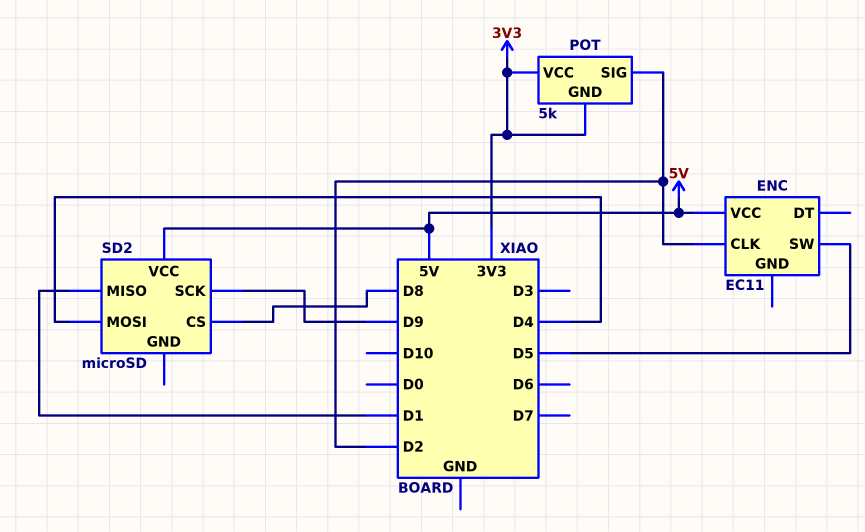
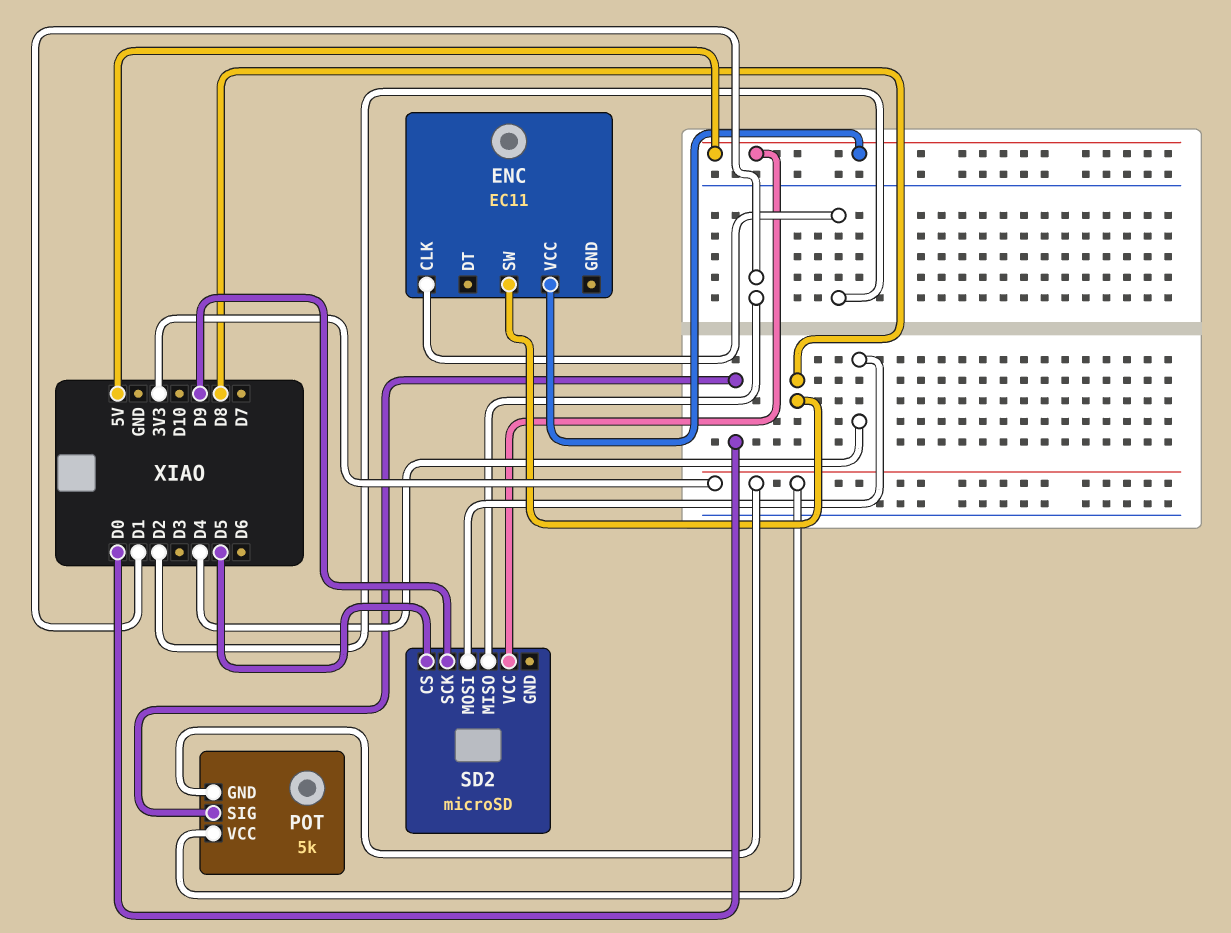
ENC pin SW: D5 -> D8
POT pin SIG: D2 -> D0
SD2 pin CS: D8 -> D5

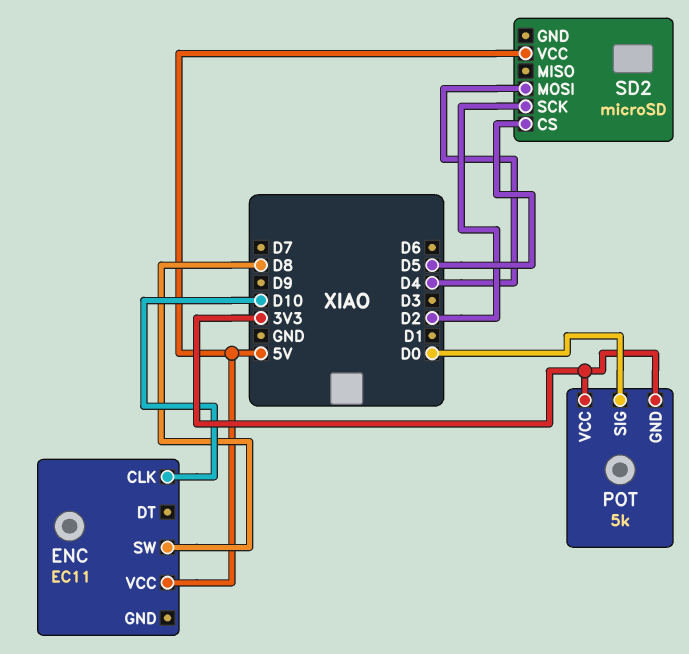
ENC pin CLK: D2 -> D10
SD2 pin MISO: D1 -> none
SD2 pin SCK: D9 -> D2

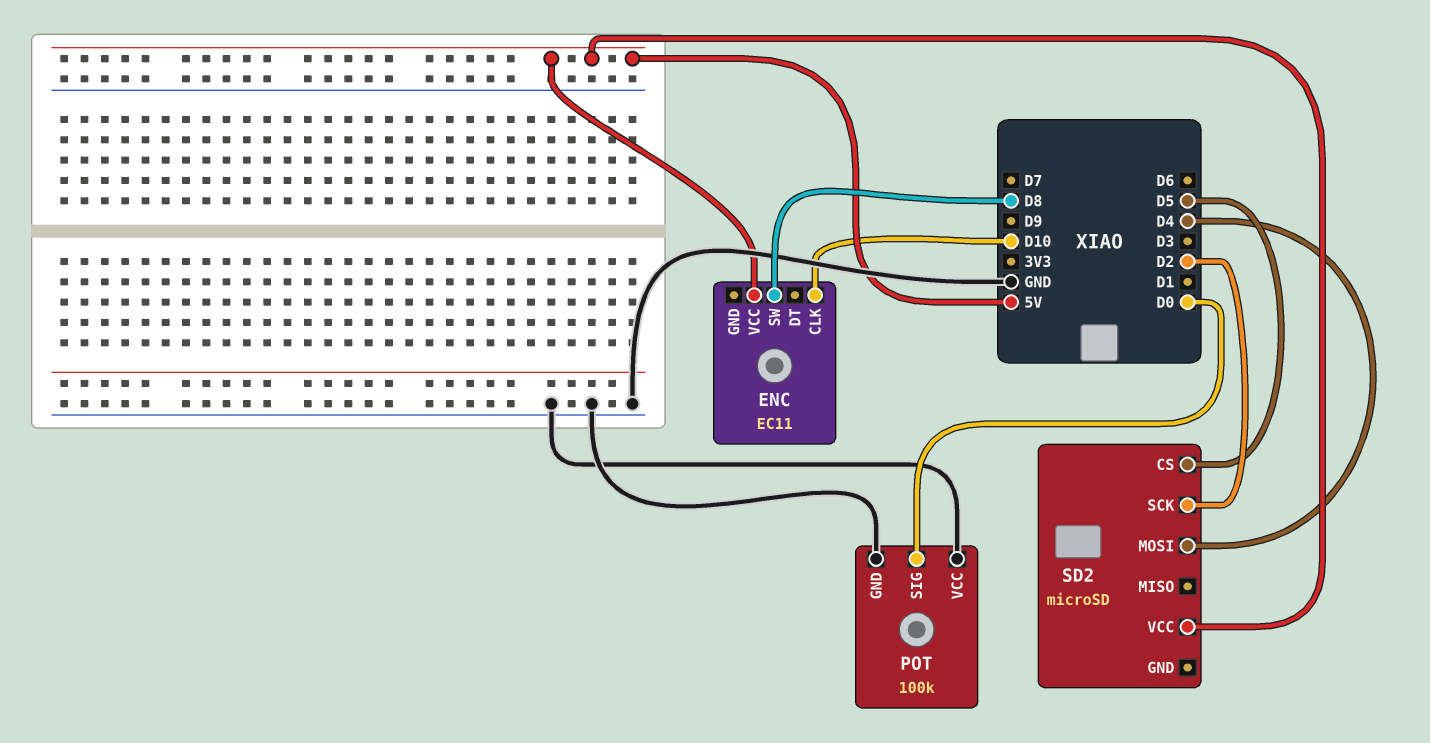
POT: 5k -> 100k
POT pin GND: 3V3 -> GND
POT pin VCC: 3V3 -> GND

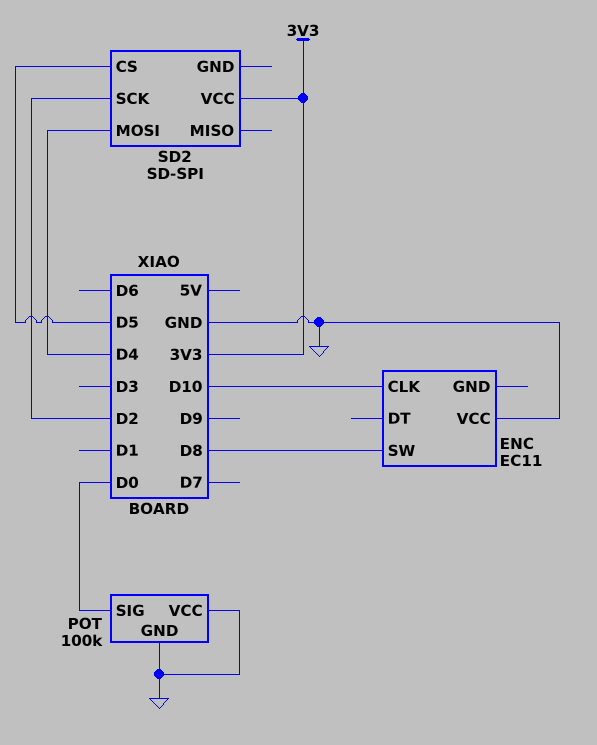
ENC pin VCC: 5V -> GND
SD2: microSD -> SD-SPI
SD2 pin VCC: 5V -> 3V3

